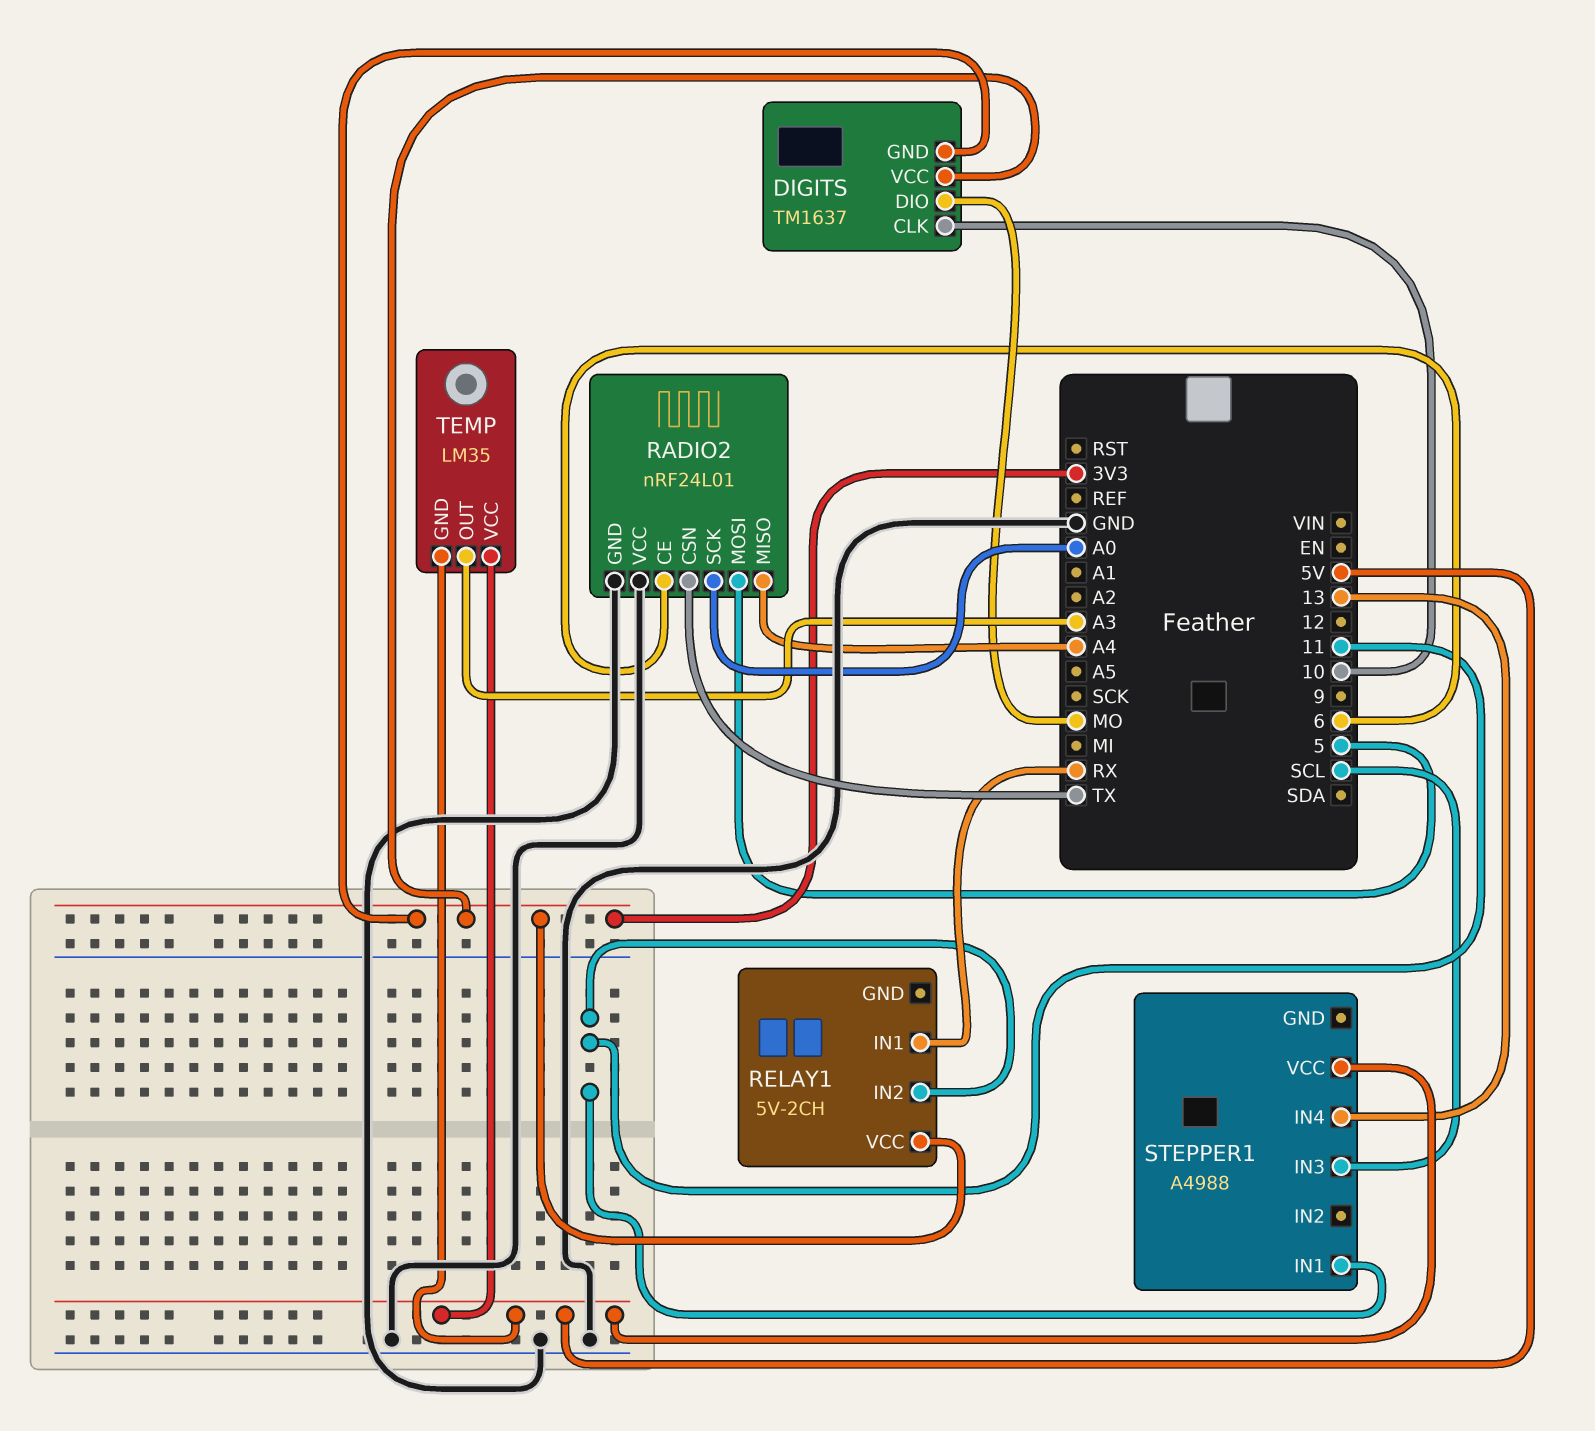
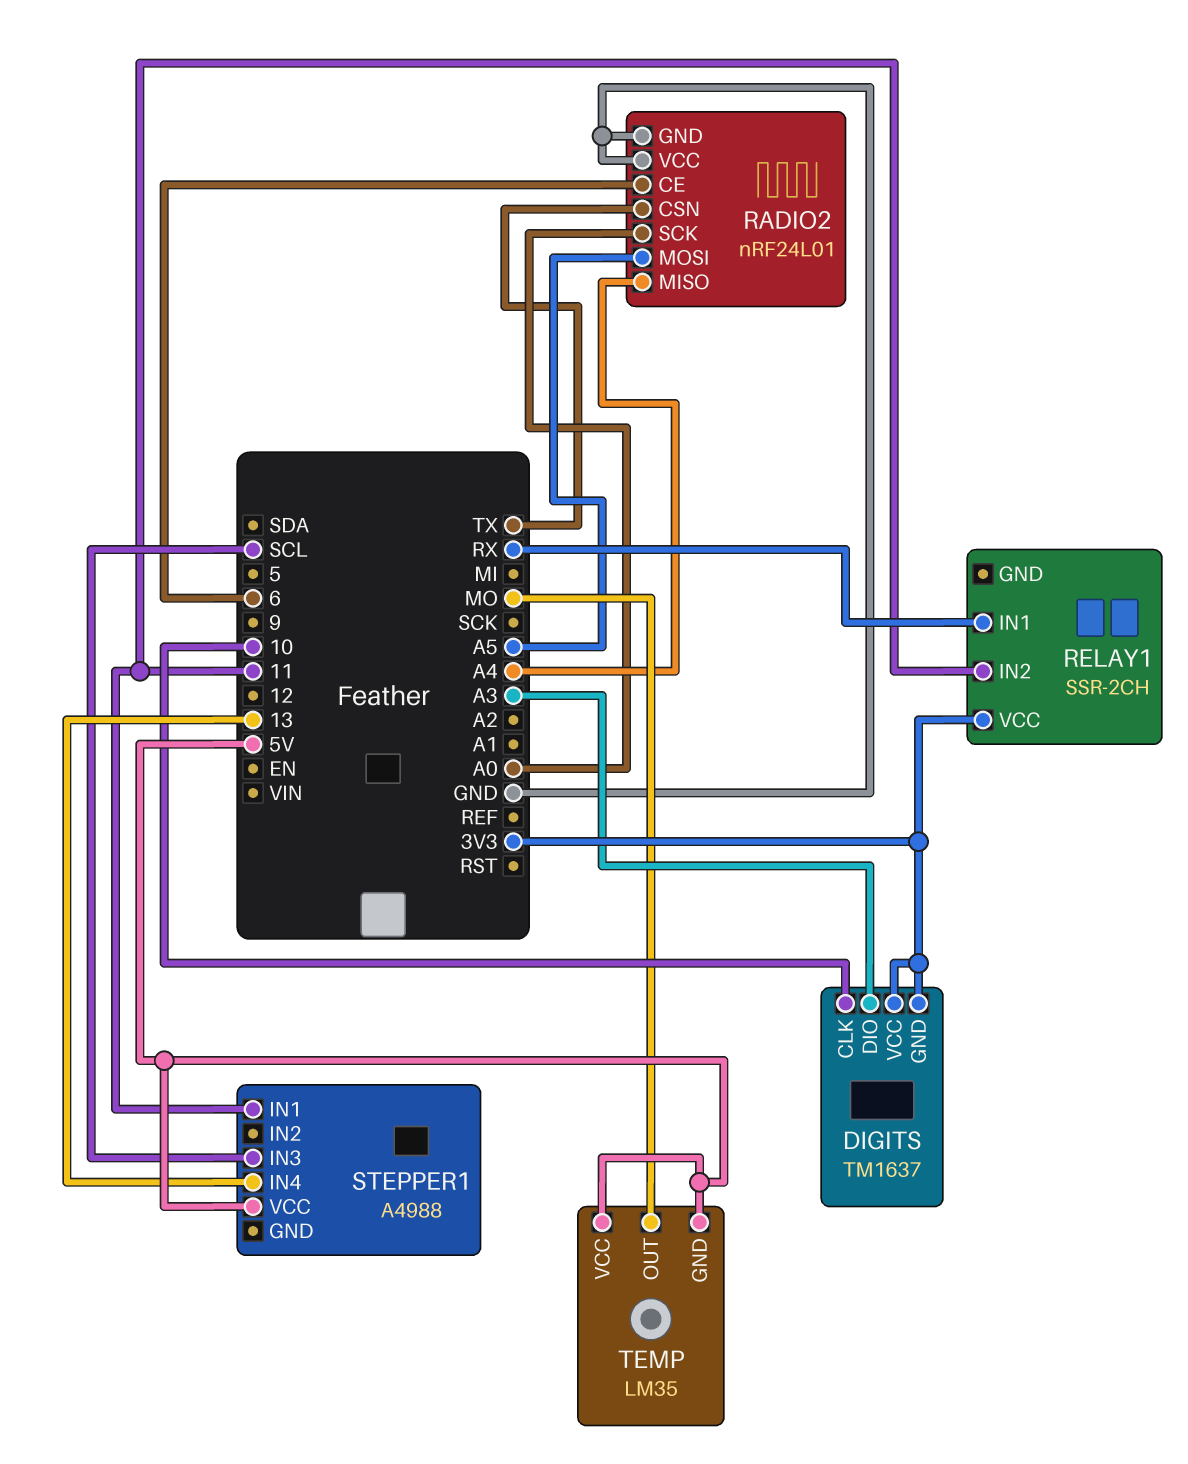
DIGITS pin DIO: MO -> A3
RADIO2 pin MOSI: 5 -> A5
RELAY1: 5V-2CH -> SSR-2CH
TEMP pin OUT: A3 -> MO

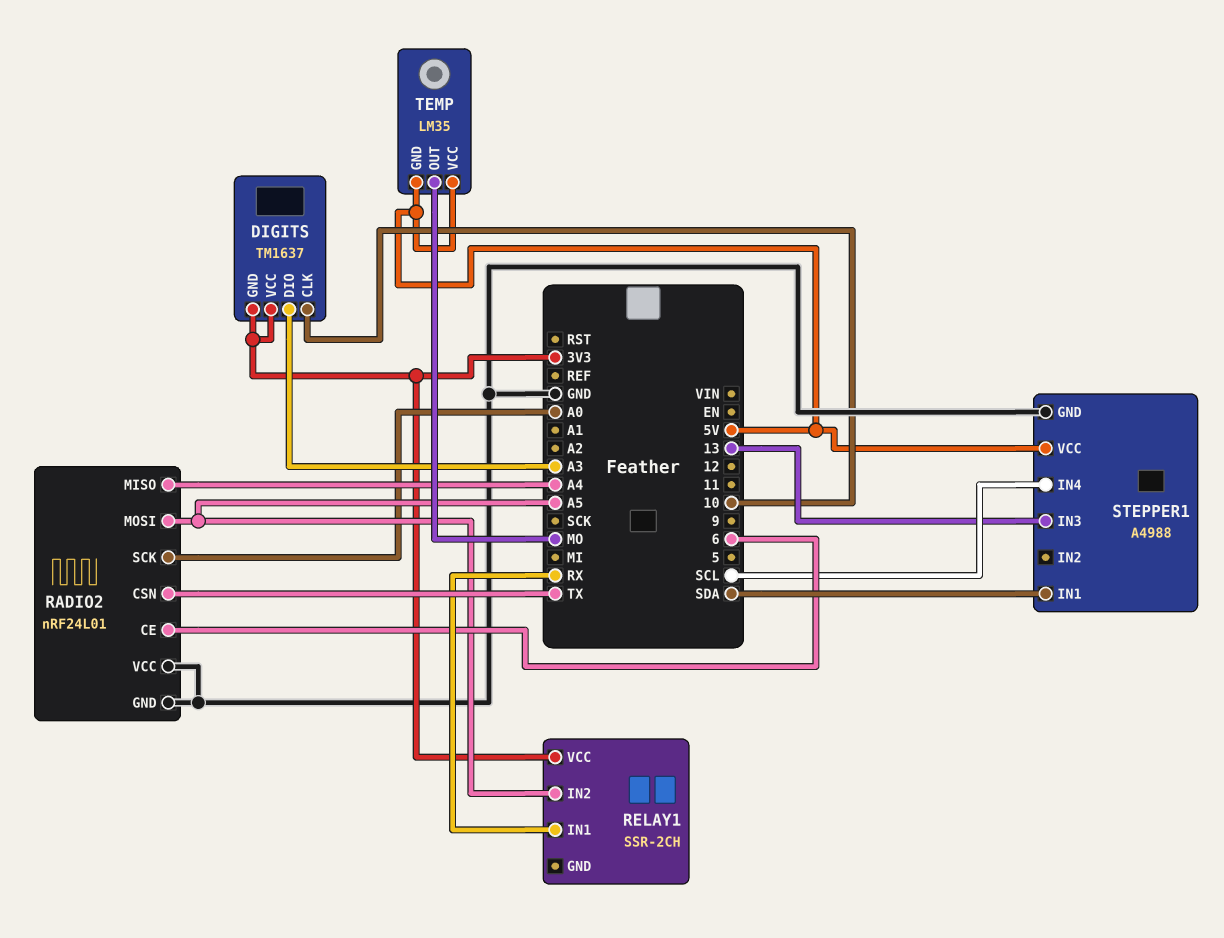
RELAY1 pin IN2: 11 -> A5
STEPPER1 pin GND: none -> GND
STEPPER1 pin IN1: 11 -> SDA
STEPPER1 pin IN3: SCL -> 13
STEPPER1 pin IN4: 13 -> SCL

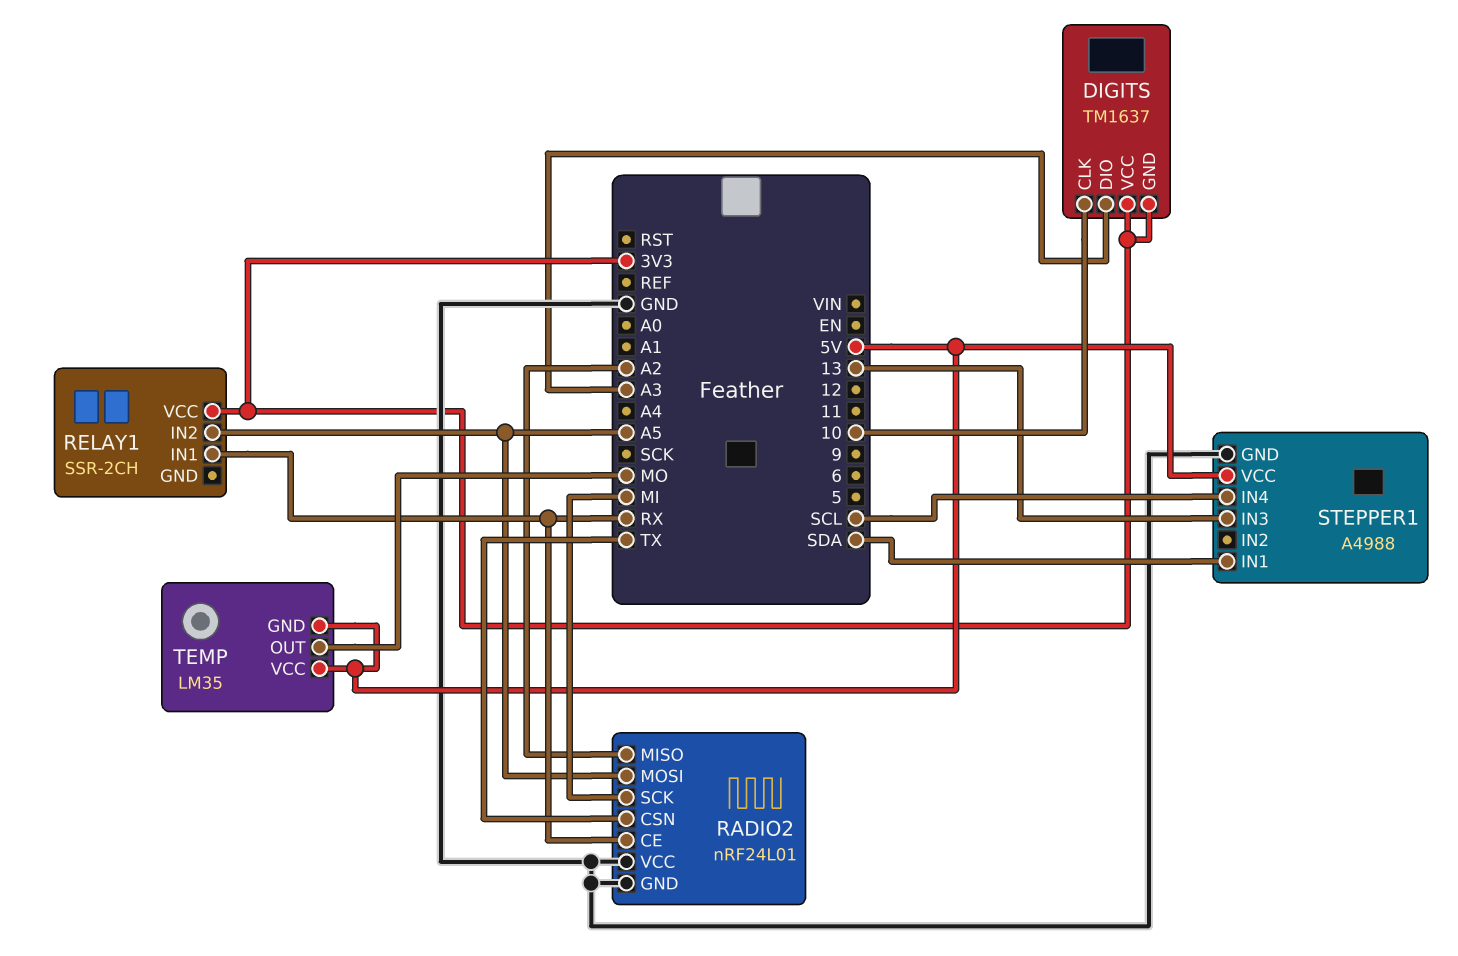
RADIO2 pin CE: 6 -> RX
RADIO2 pin MISO: A4 -> A2
RADIO2 pin SCK: A0 -> MI

